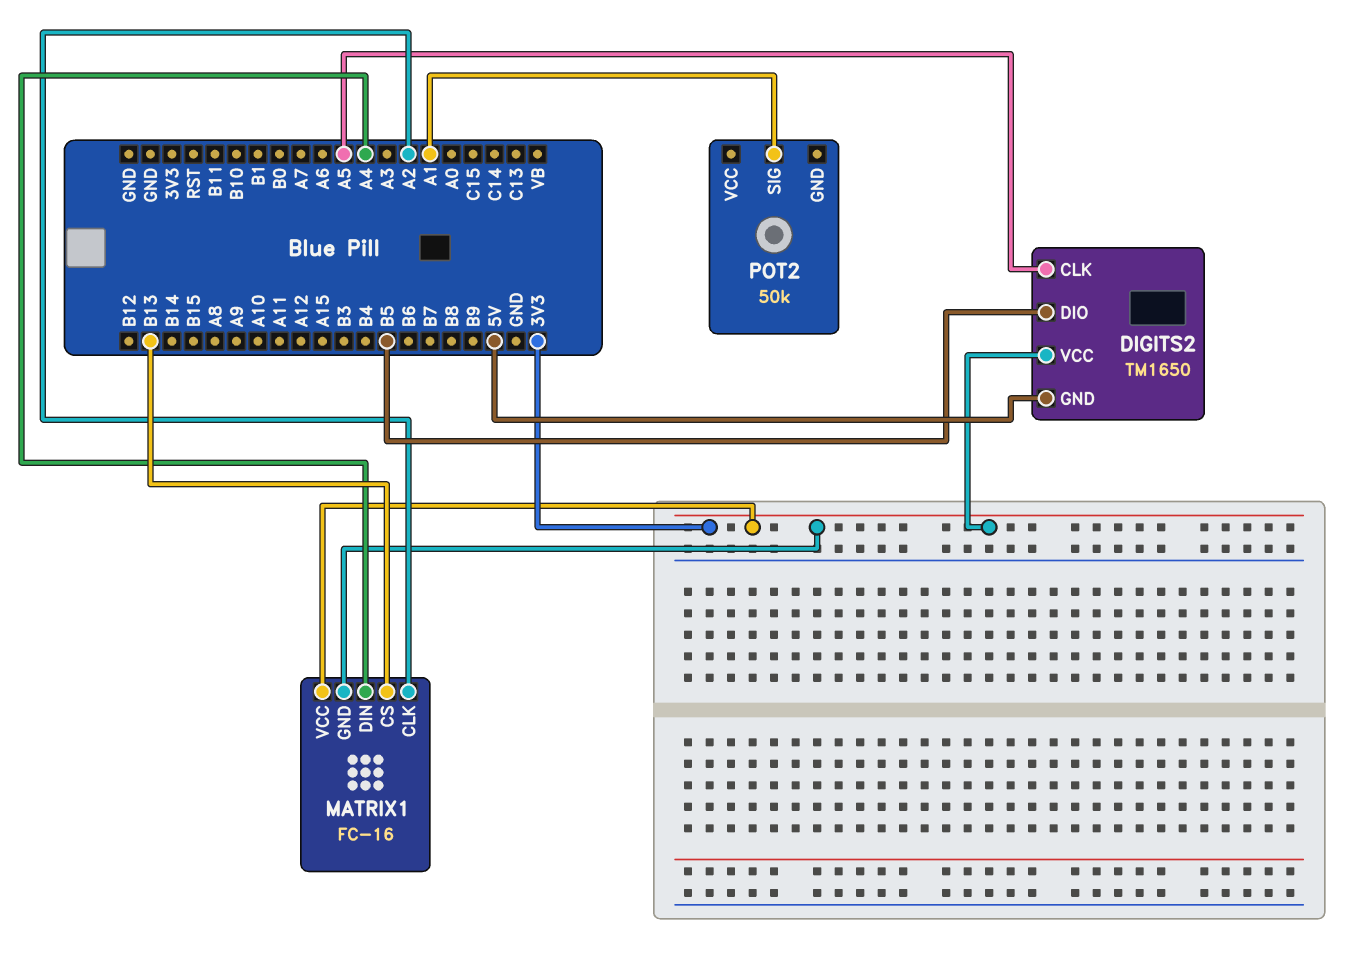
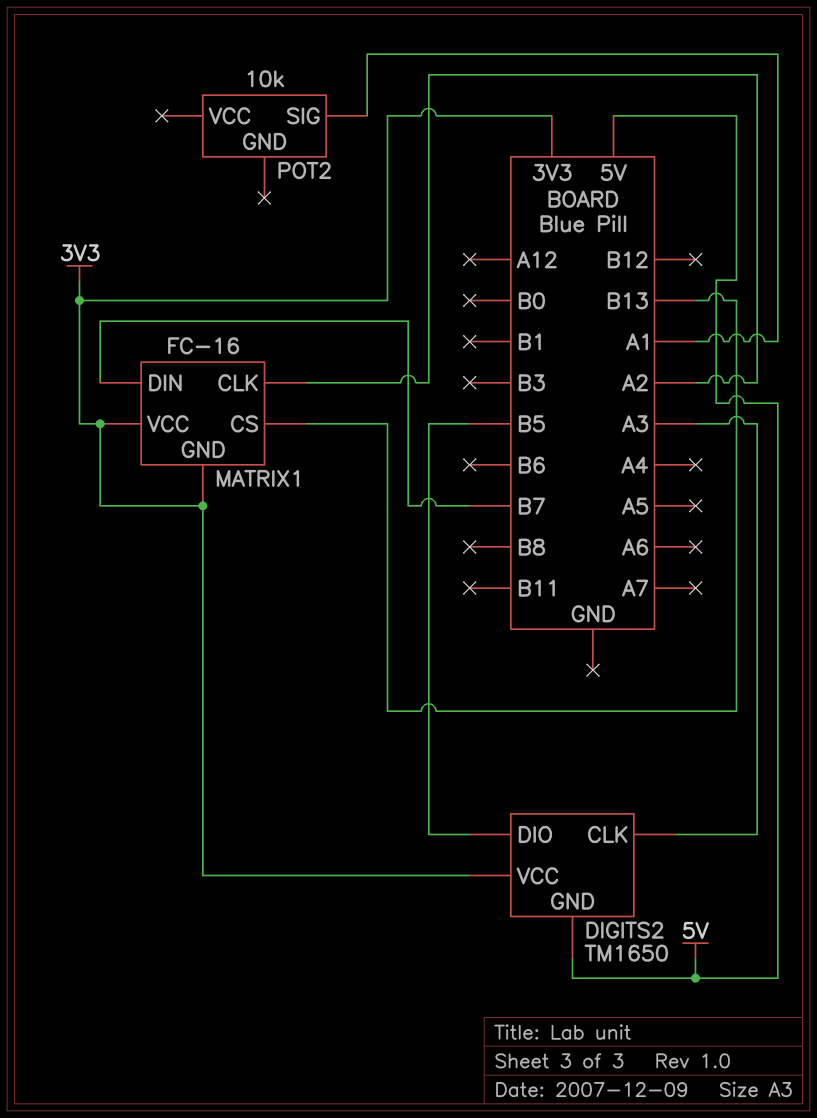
DIGITS2 pin CLK: A5 -> A3
MATRIX1 pin DIN: A4 -> B7
POT2: 50k -> 10k

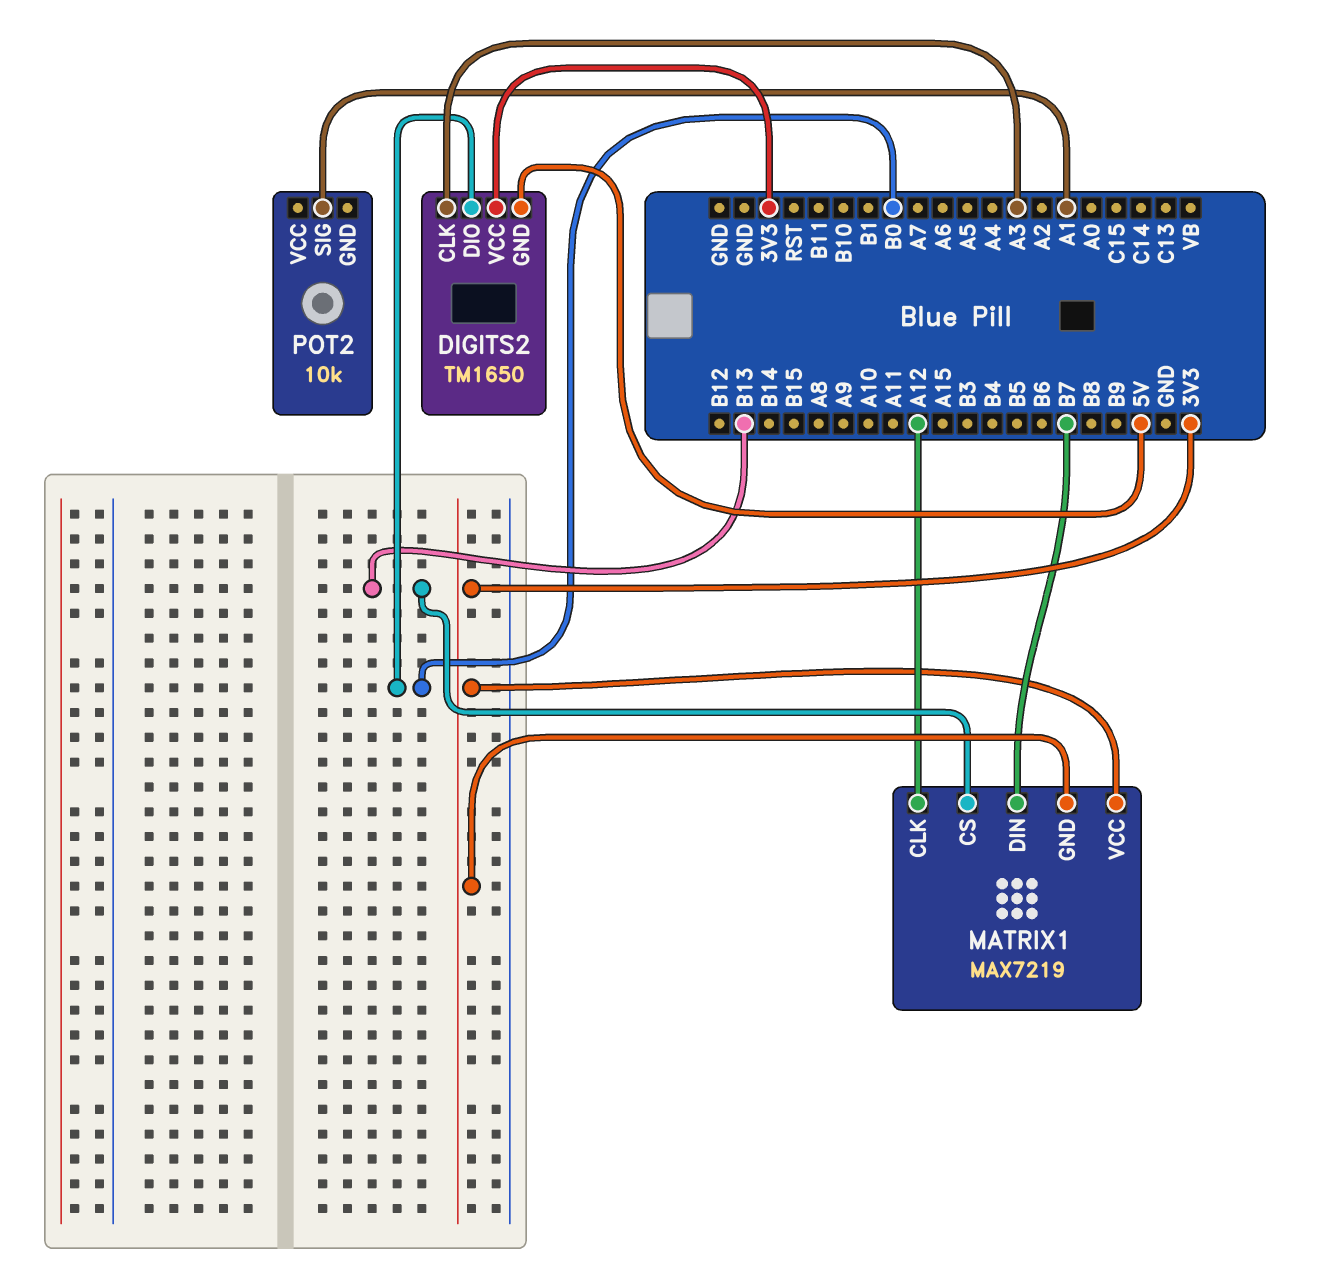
DIGITS2 pin DIO: B5 -> B0
MATRIX1: FC-16 -> MAX7219
MATRIX1 pin CLK: A2 -> A12

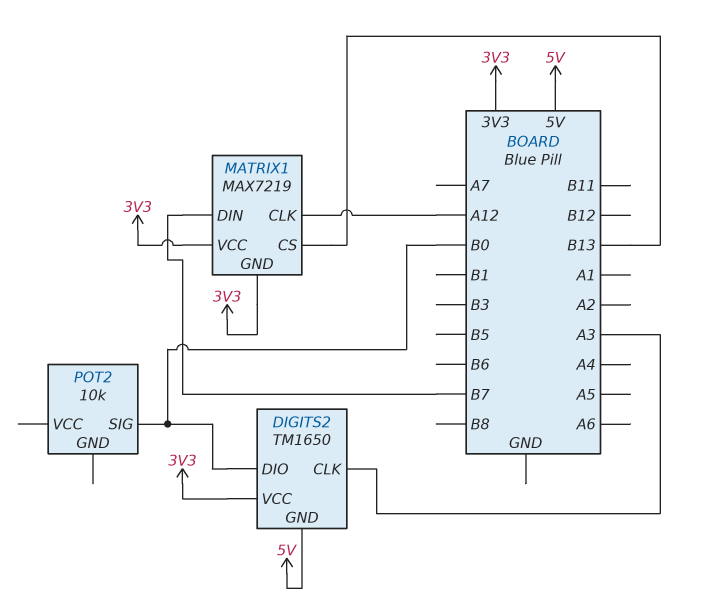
POT2 pin SIG: A1 -> B0

